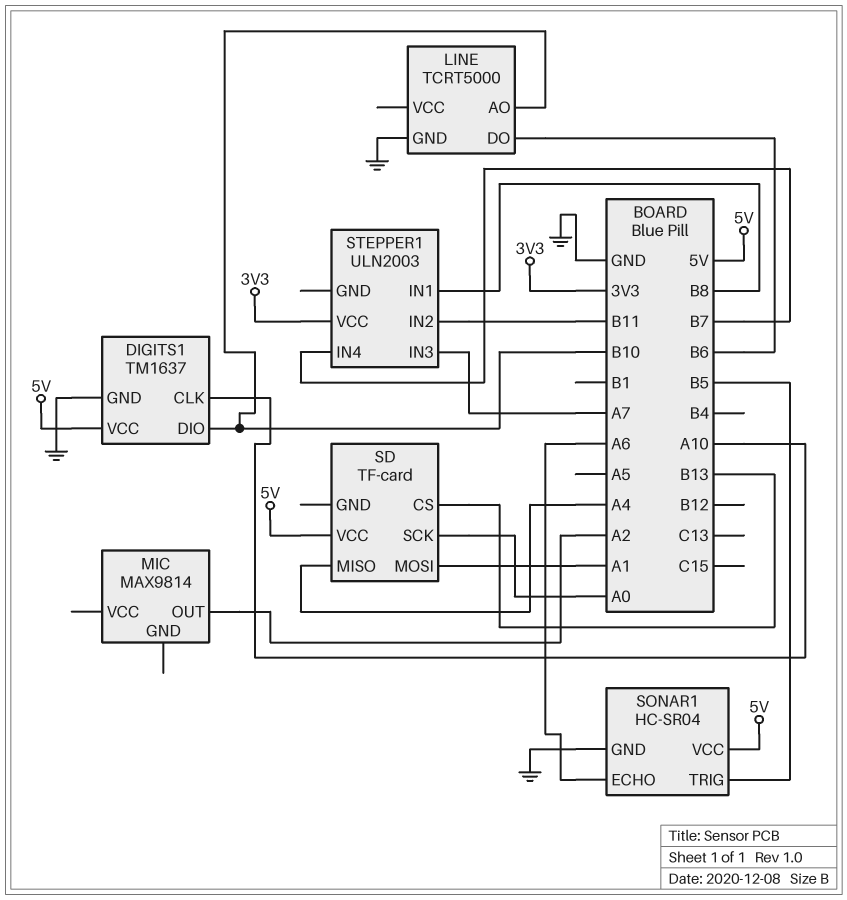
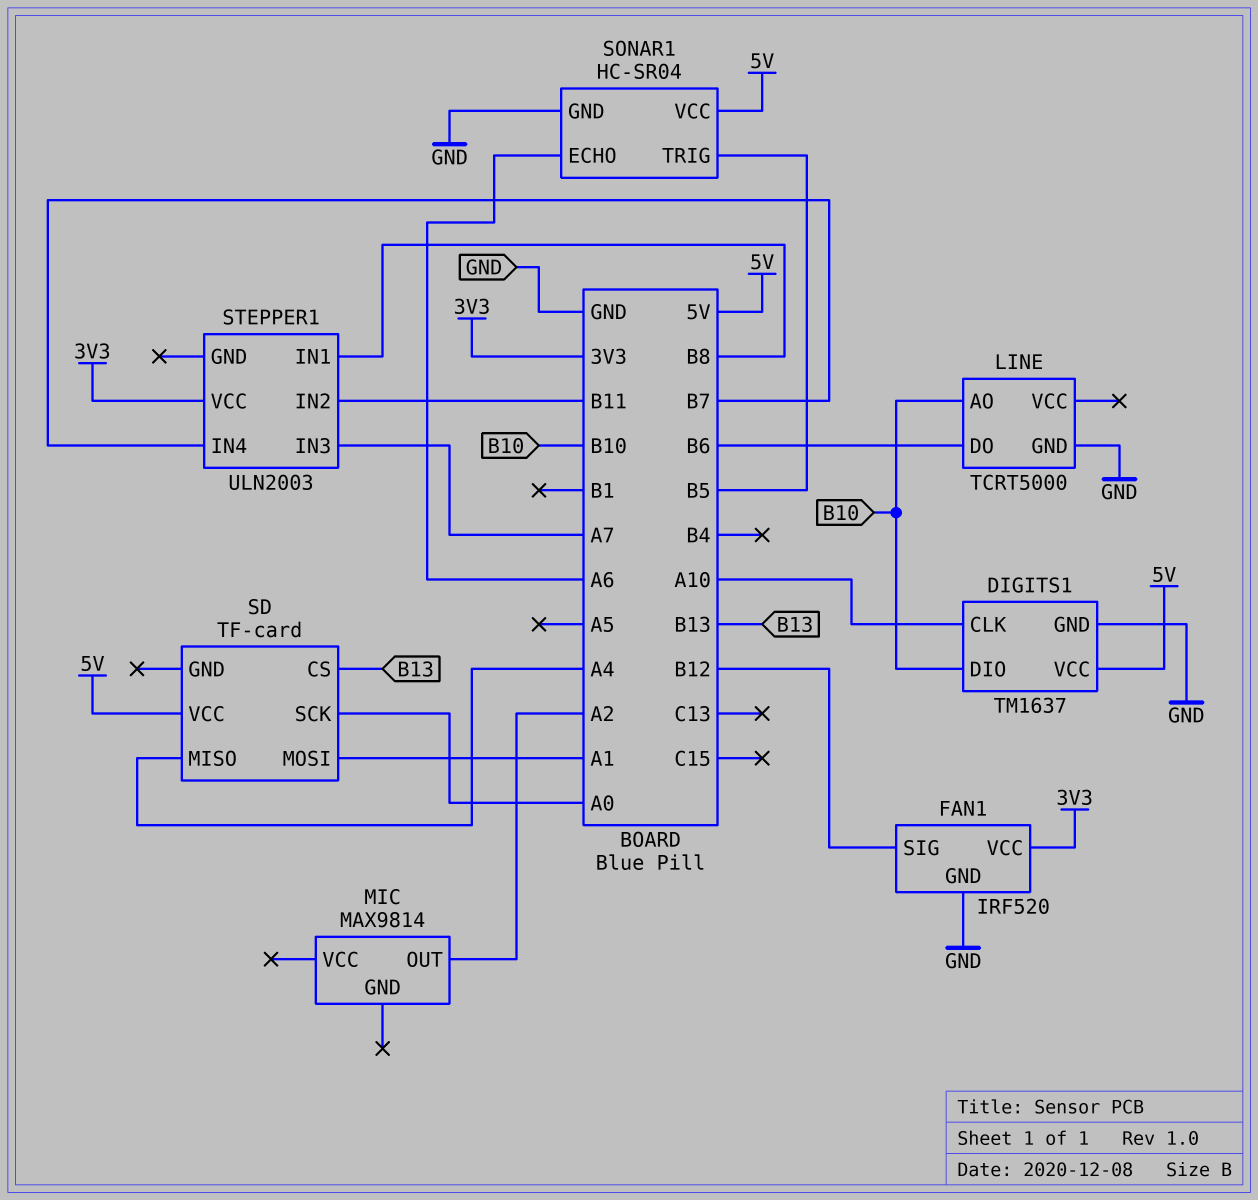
FAN1: none -> IRF520
FAN1 pin GND: none -> GND
FAN1 pin SIG: none -> B12
FAN1 pin VCC: none -> 3V3

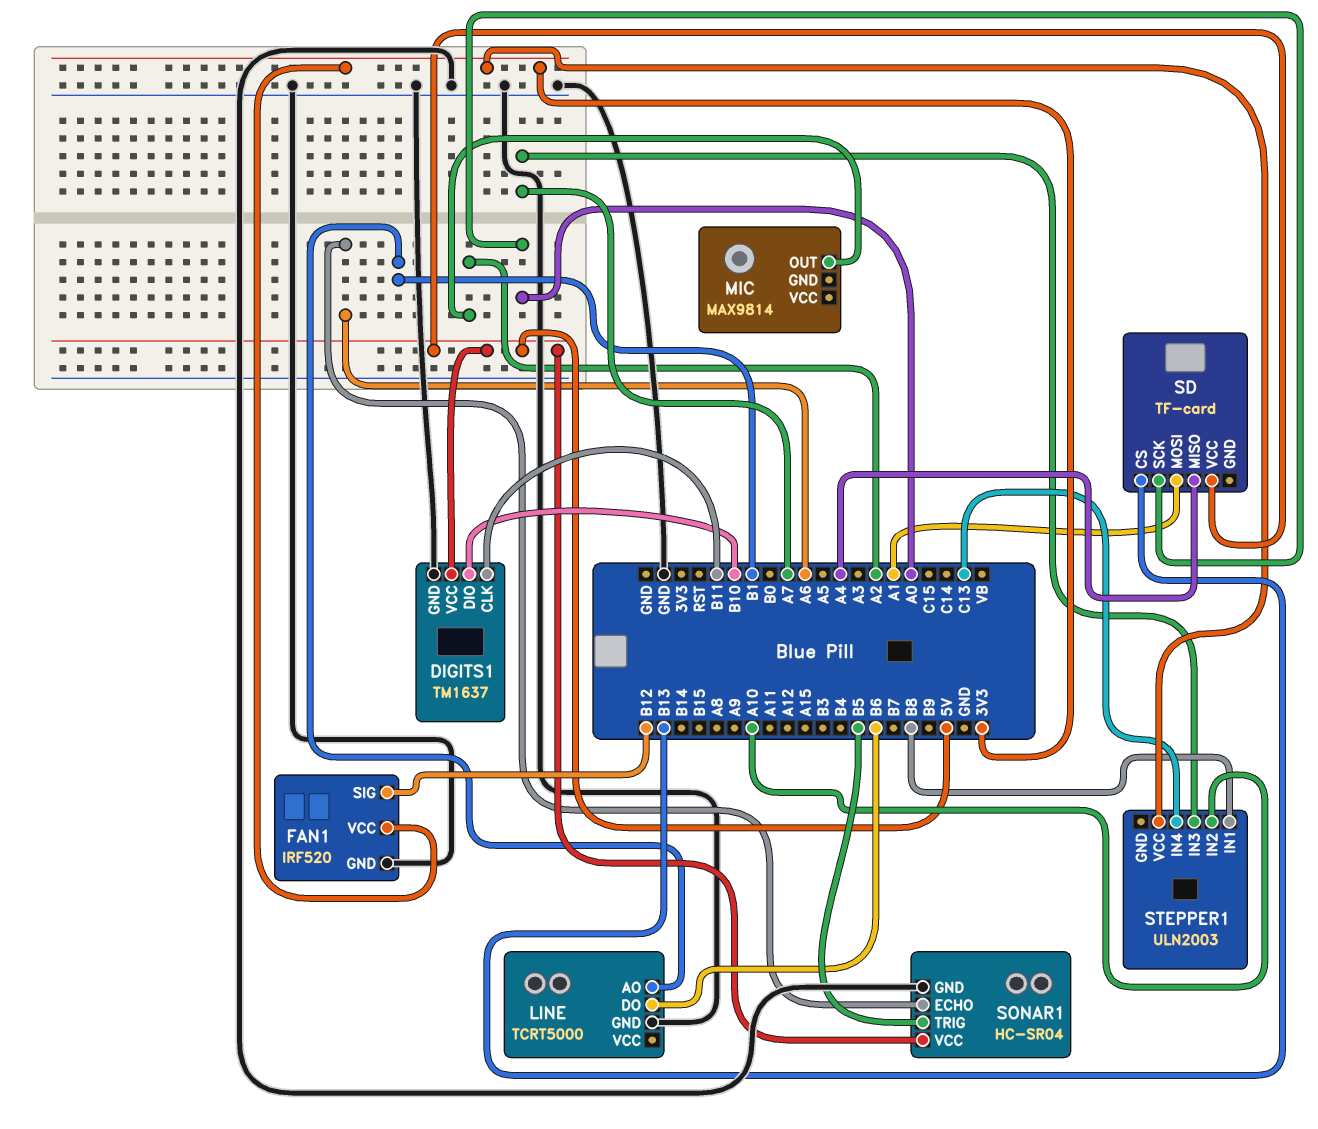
DIGITS1 pin CLK: A10 -> B11
LINE pin AO: B10 -> B1
STEPPER1 pin IN2: B11 -> A10
STEPPER1 pin IN4: B7 -> C13

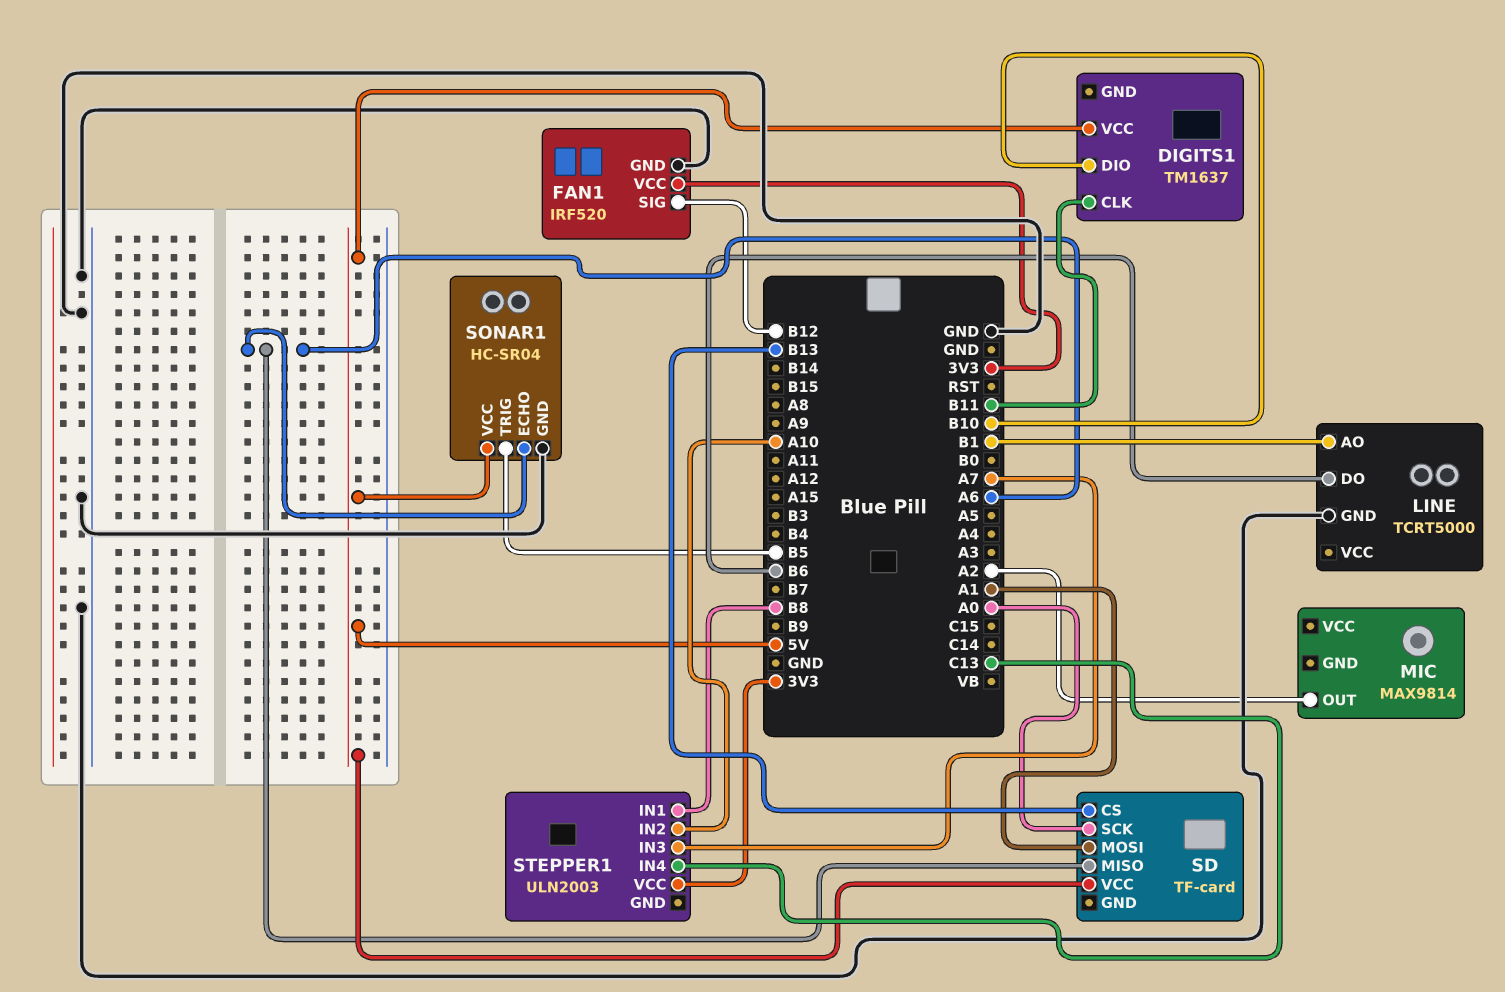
DIGITS1 pin GND: GND -> none
SD pin MISO: A4 -> A6

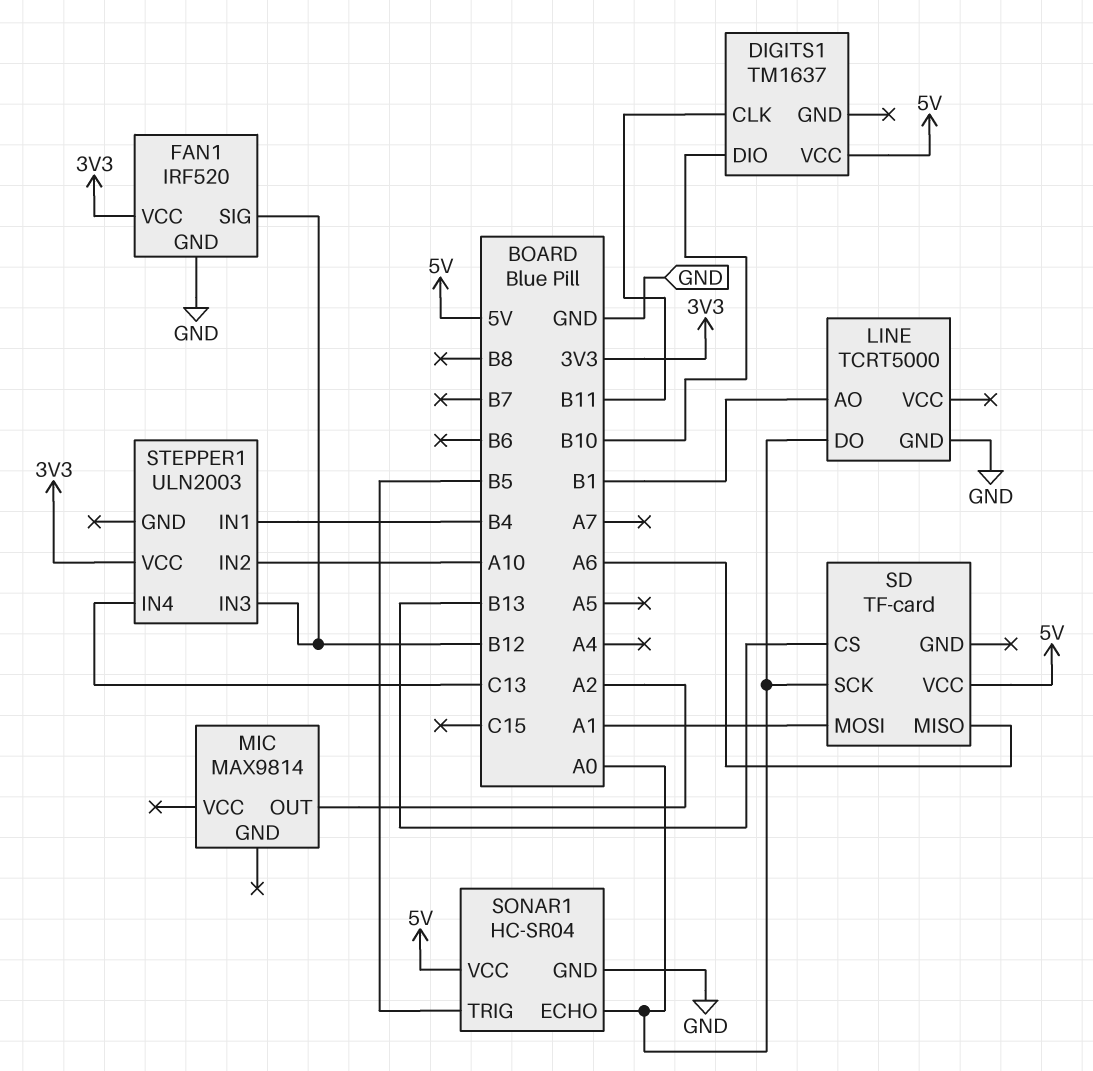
LINE pin DO: B6 -> A0
SONAR1 pin ECHO: A6 -> A0
STEPPER1 pin IN1: B8 -> B4
STEPPER1 pin IN3: A7 -> B12

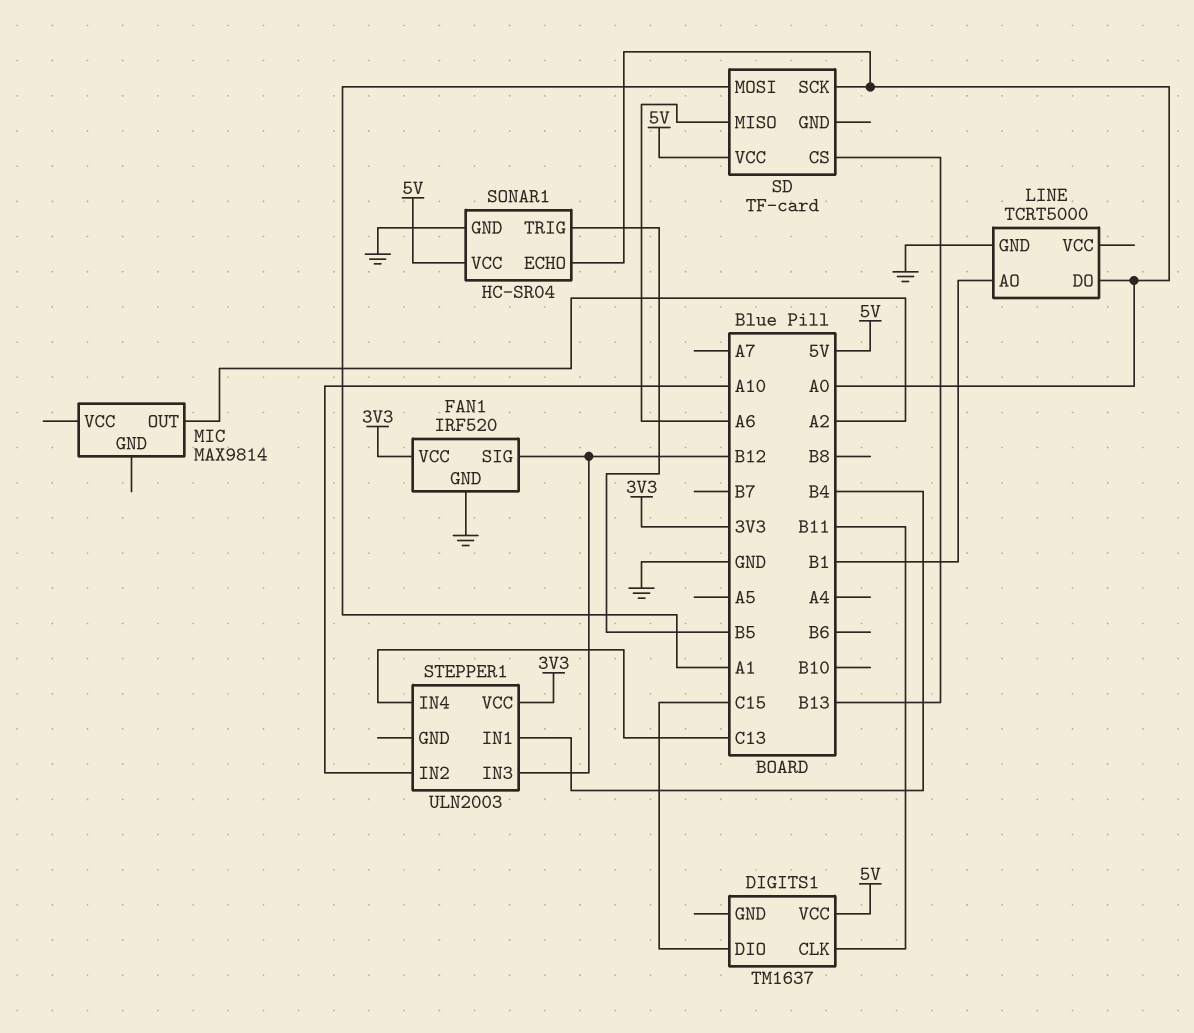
DIGITS1 pin DIO: B10 -> C15

